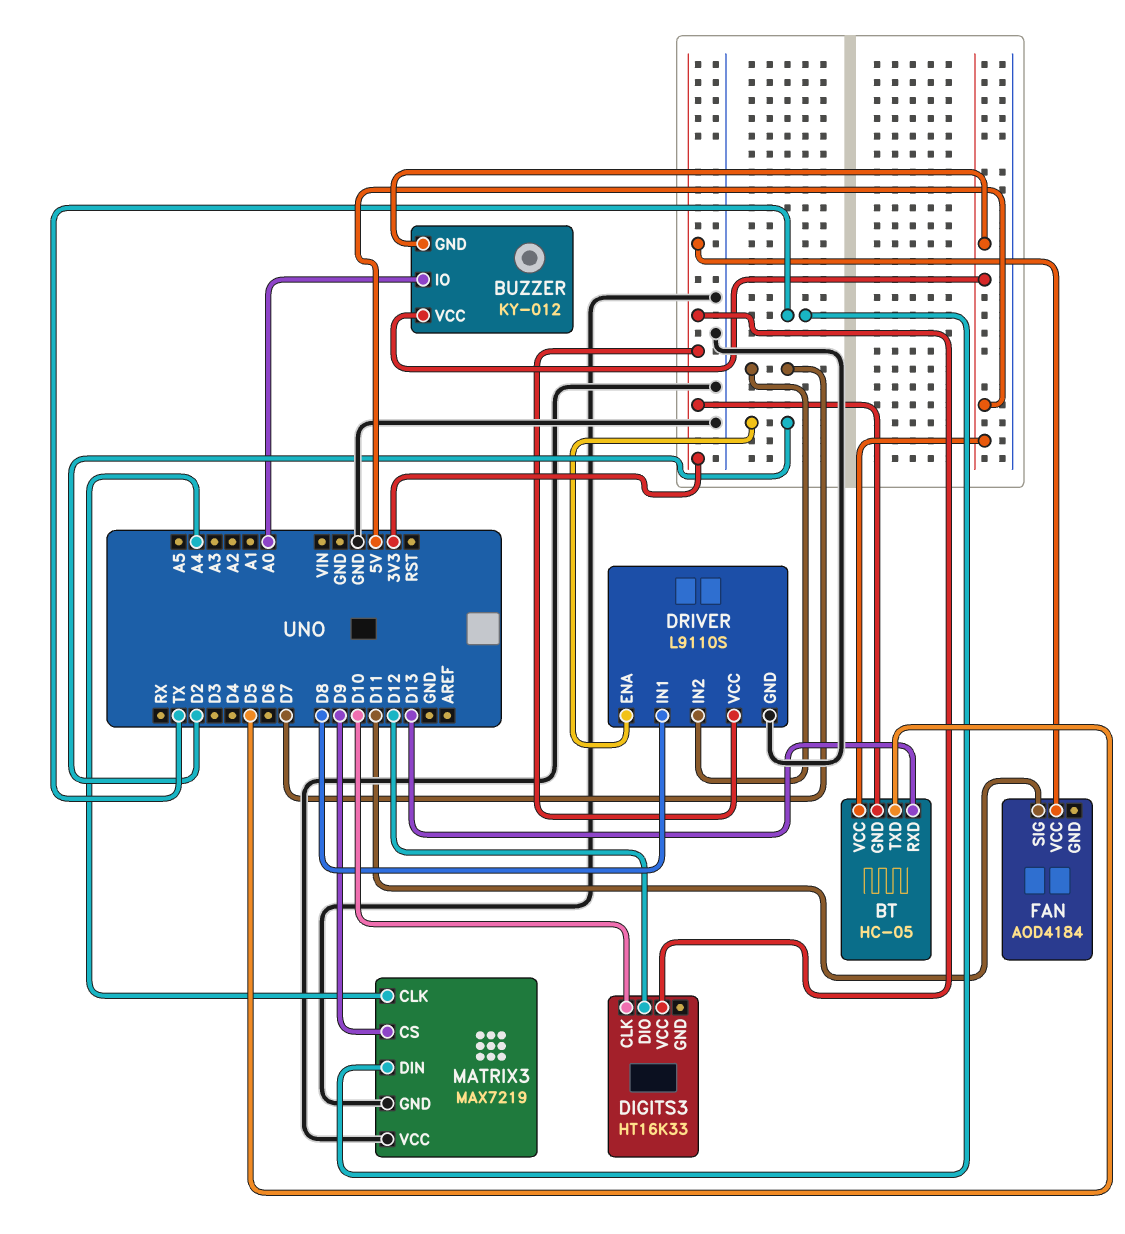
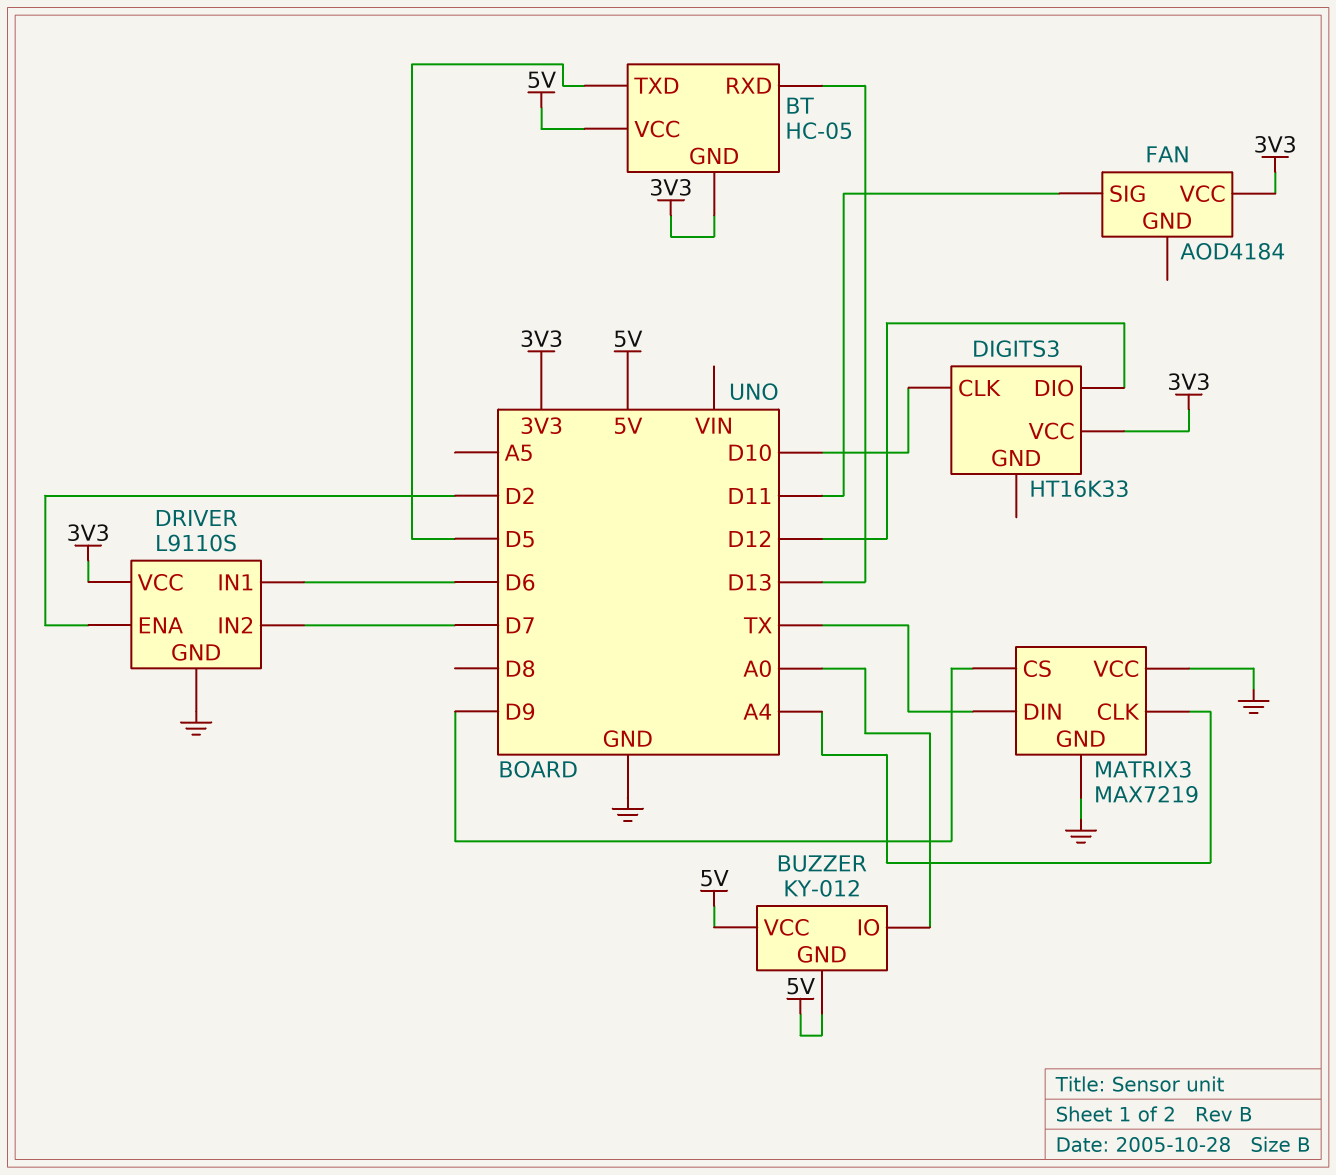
DRIVER pin IN1: D8 -> D6

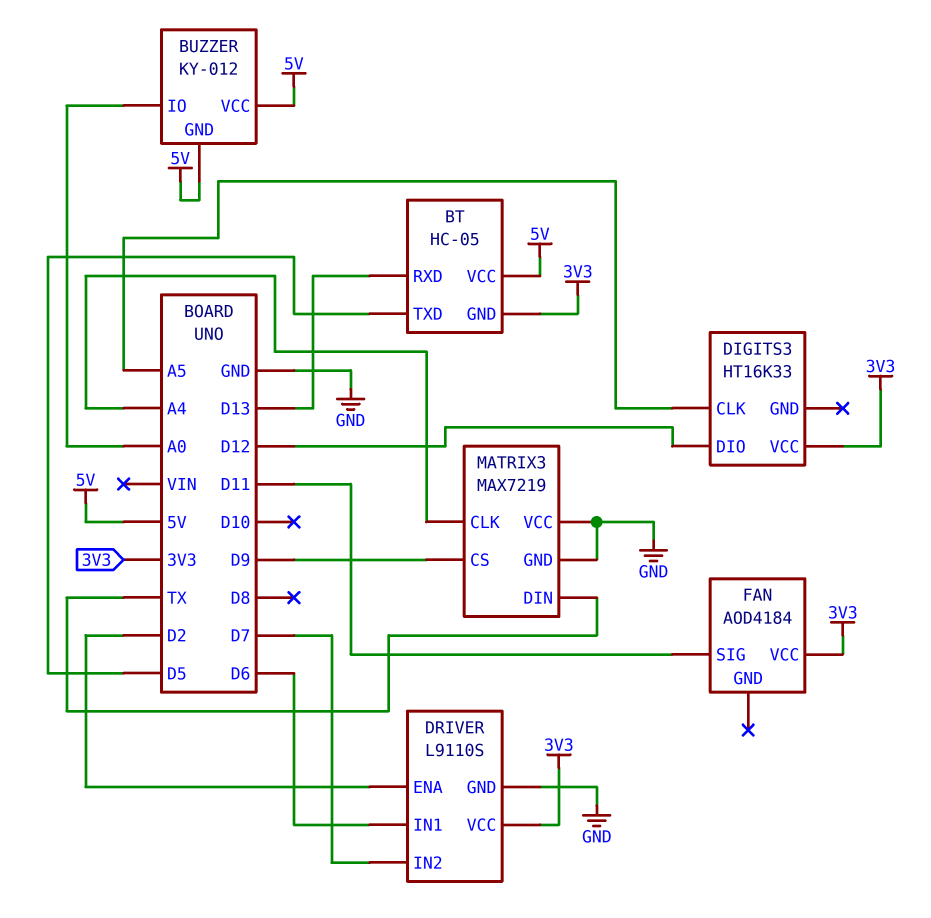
DIGITS3 pin CLK: D10 -> A5

